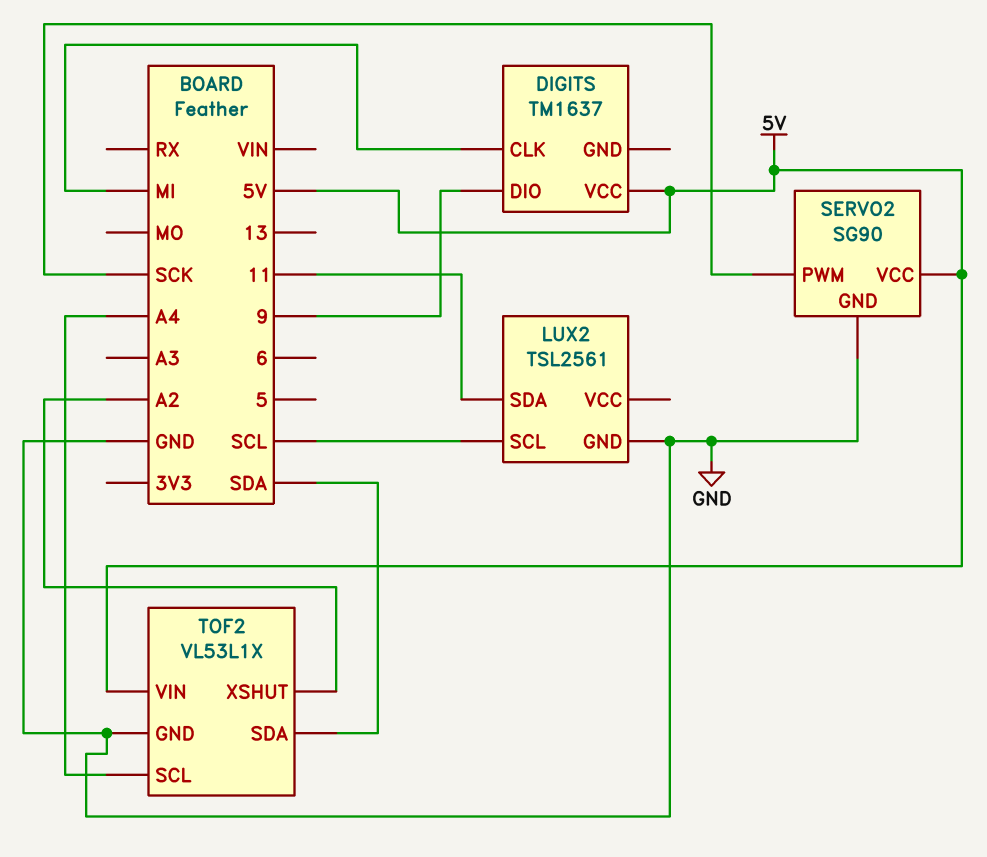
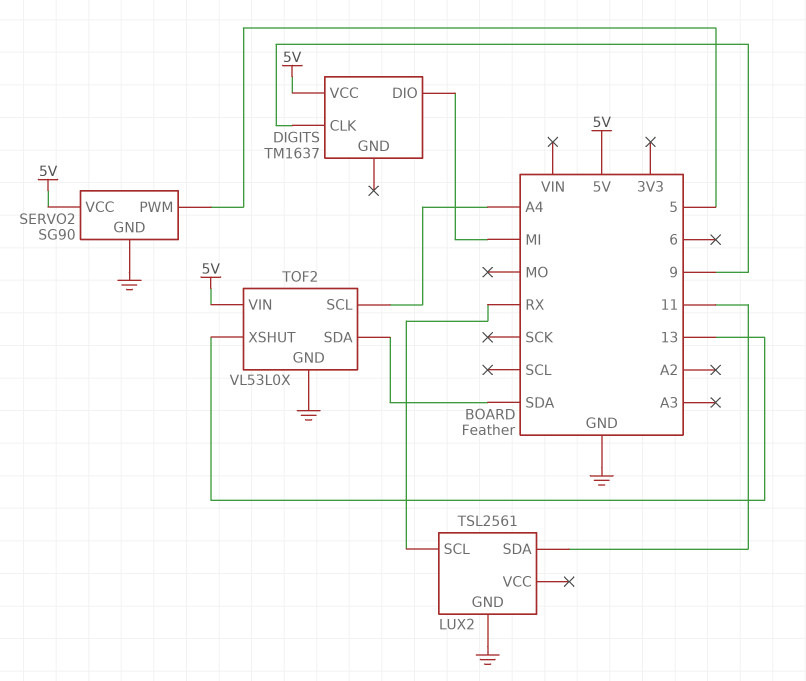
DIGITS pin CLK: MI -> 9
DIGITS pin DIO: 9 -> MI
LUX2 pin SCL: SCL -> RX
SERVO2 pin PWM: SCK -> 5
TOF2: VL53L1X -> VL53L0X
TOF2 pin XSHUT: A2 -> 13

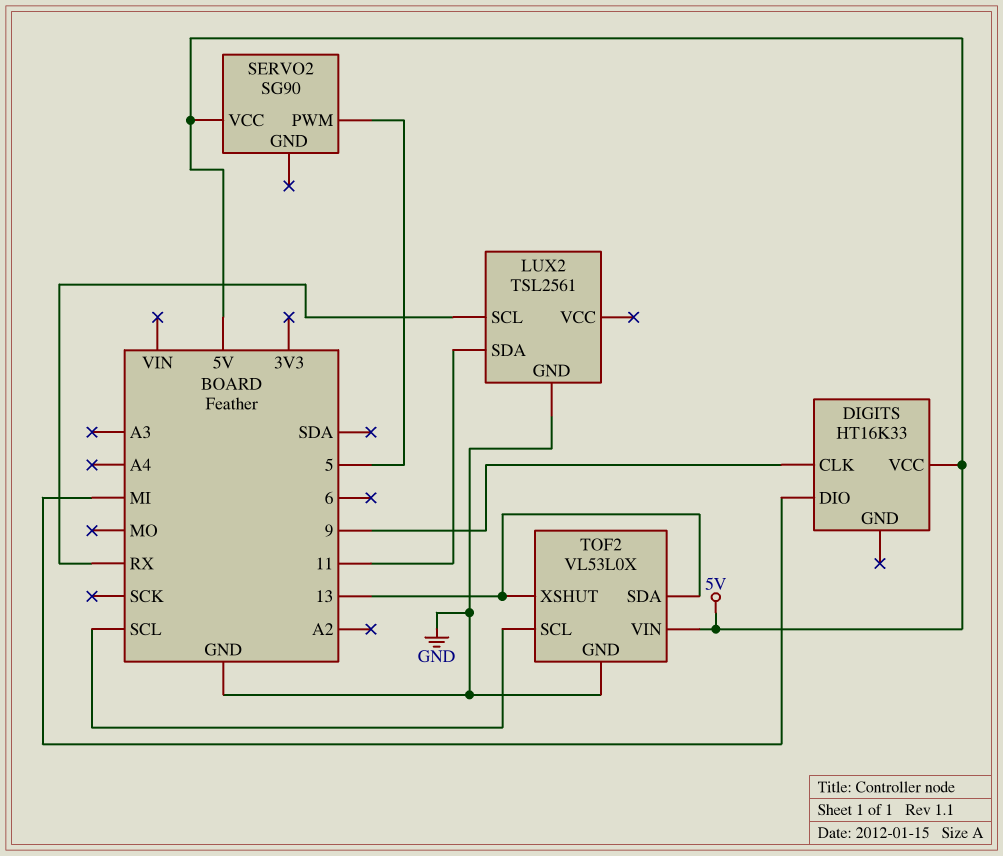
DIGITS: TM1637 -> HT16K33
SERVO2 pin GND: GND -> none
TOF2 pin SCL: A4 -> SCL
TOF2 pin SDA: SDA -> 13

